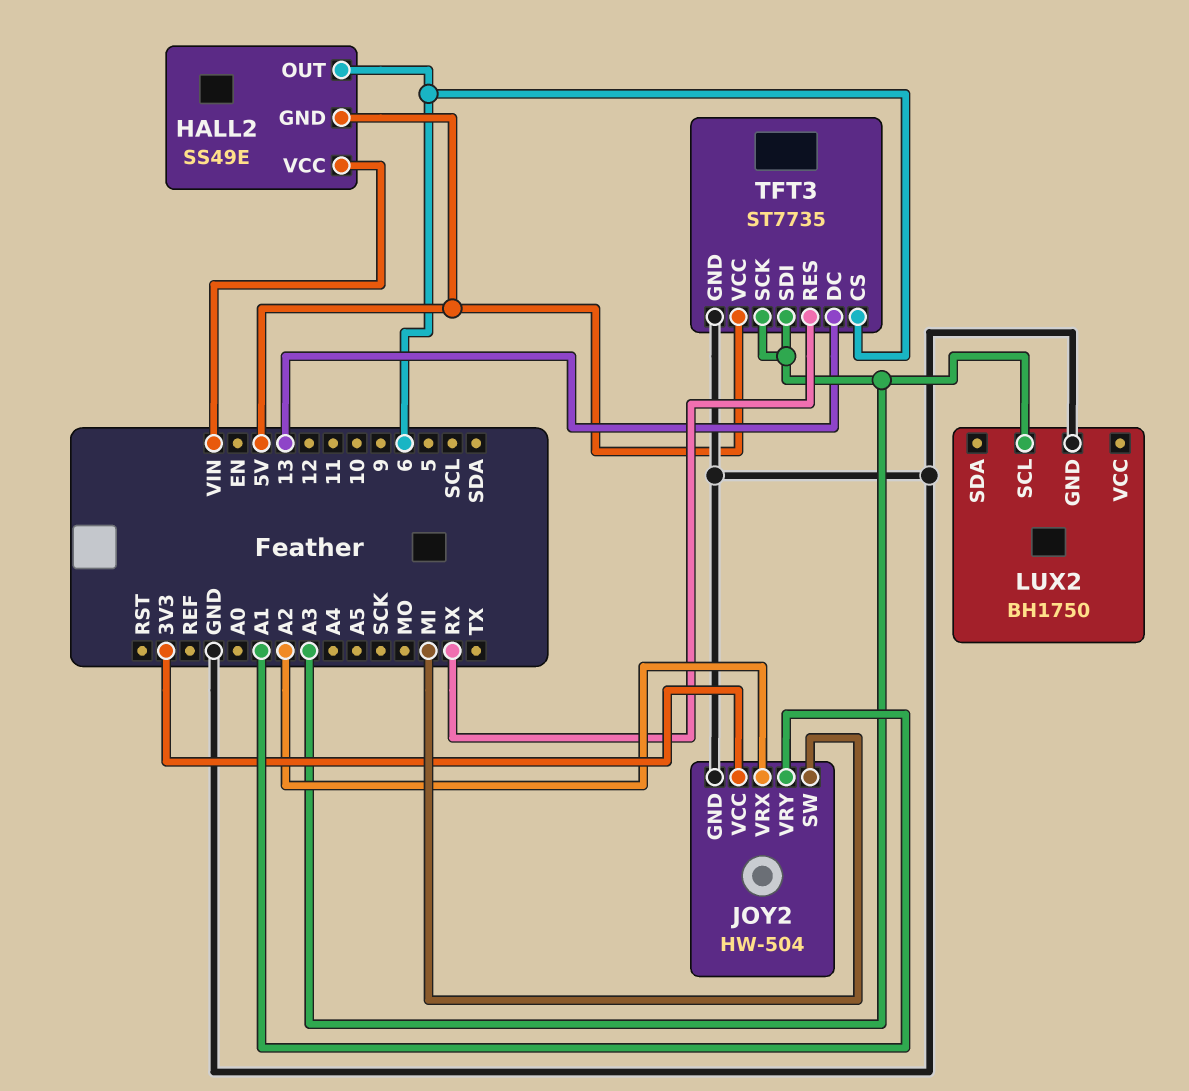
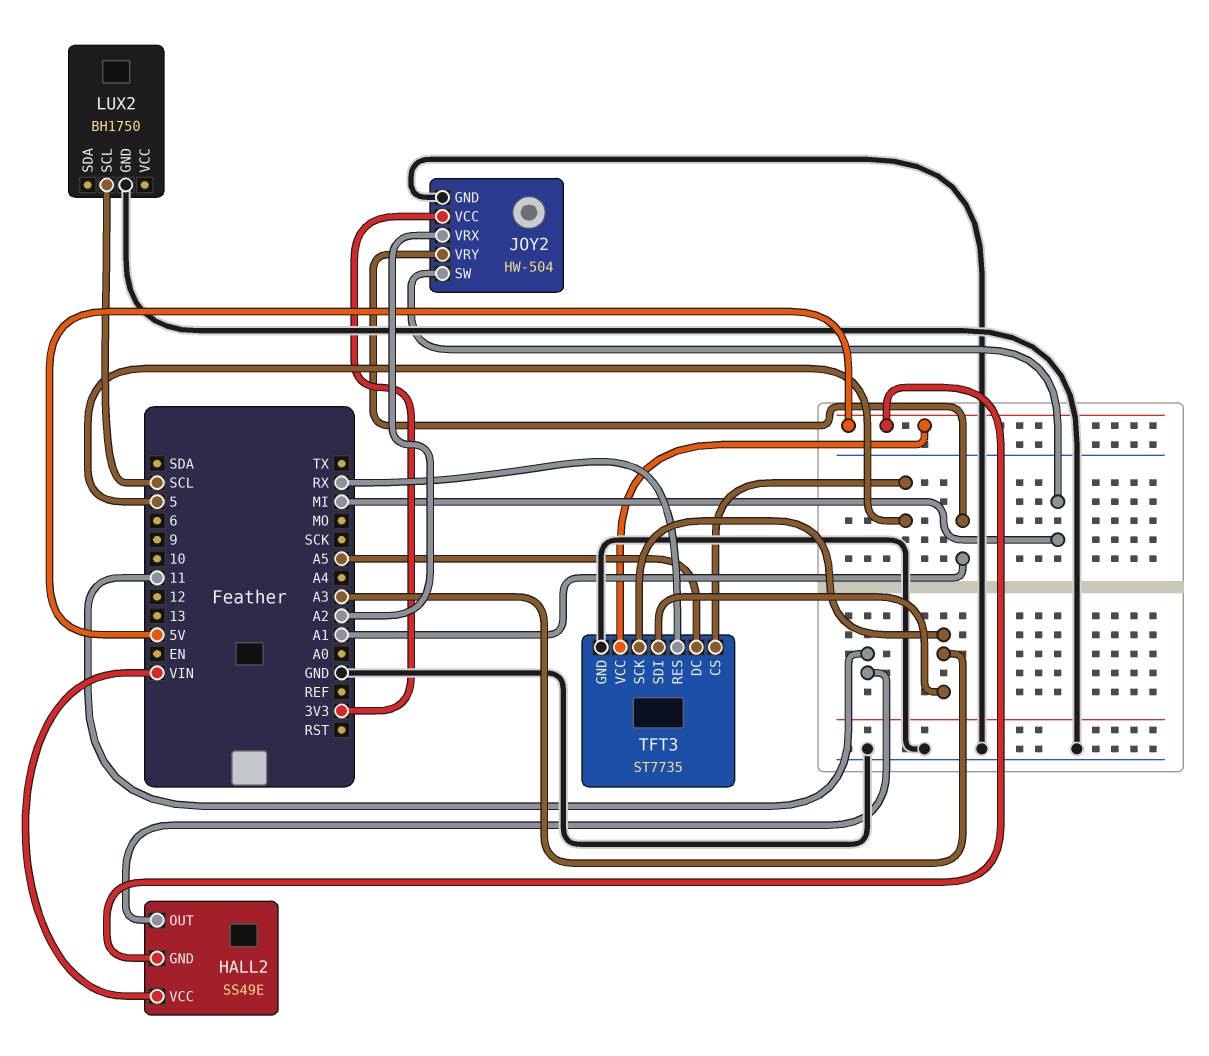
HALL2 pin OUT: 6 -> 11
LUX2 pin SCL: A3 -> SCL
TFT3 pin CS: 6 -> 5
TFT3 pin DC: 13 -> A5

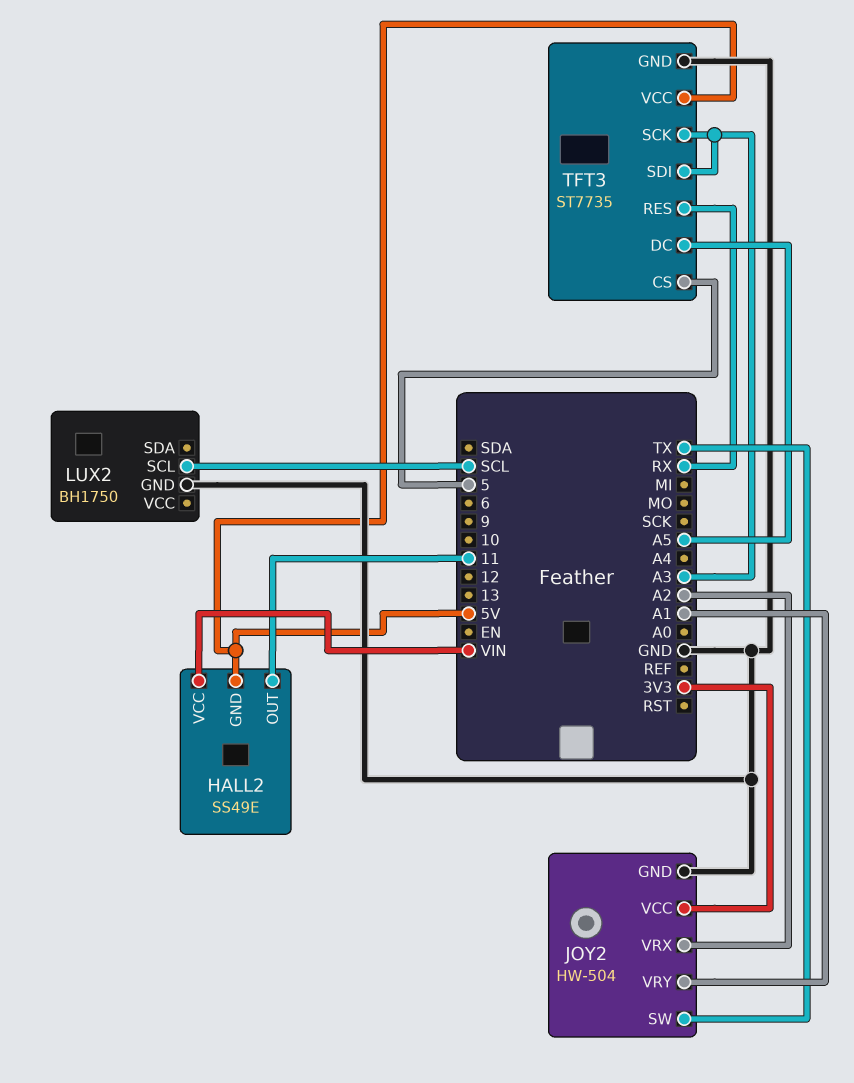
JOY2 pin SW: MI -> TX

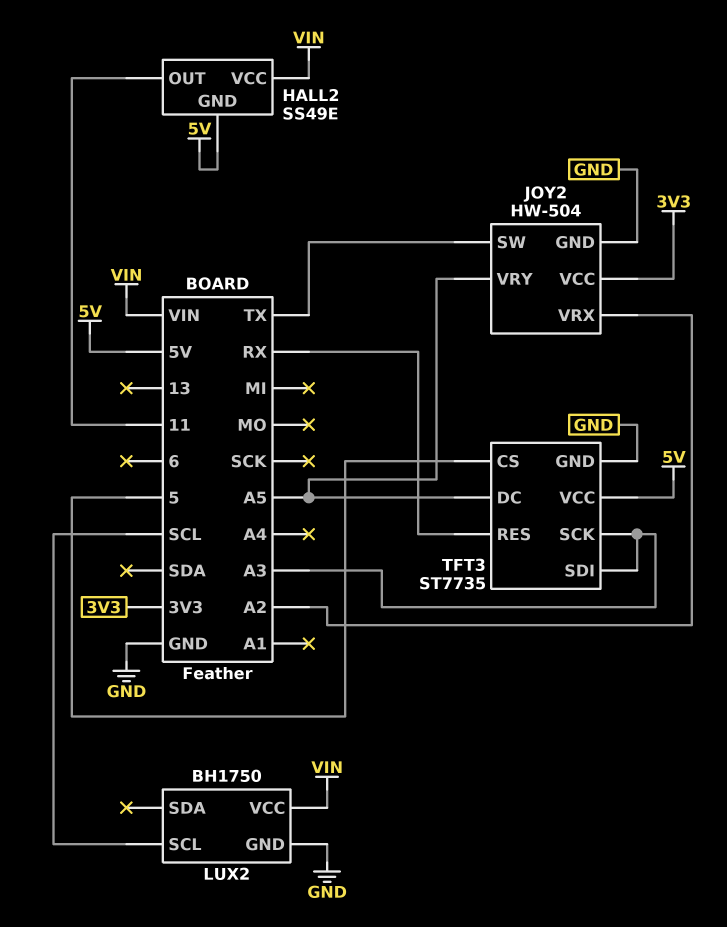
JOY2 pin VRY: A1 -> A5
LUX2 pin VCC: none -> VIN

